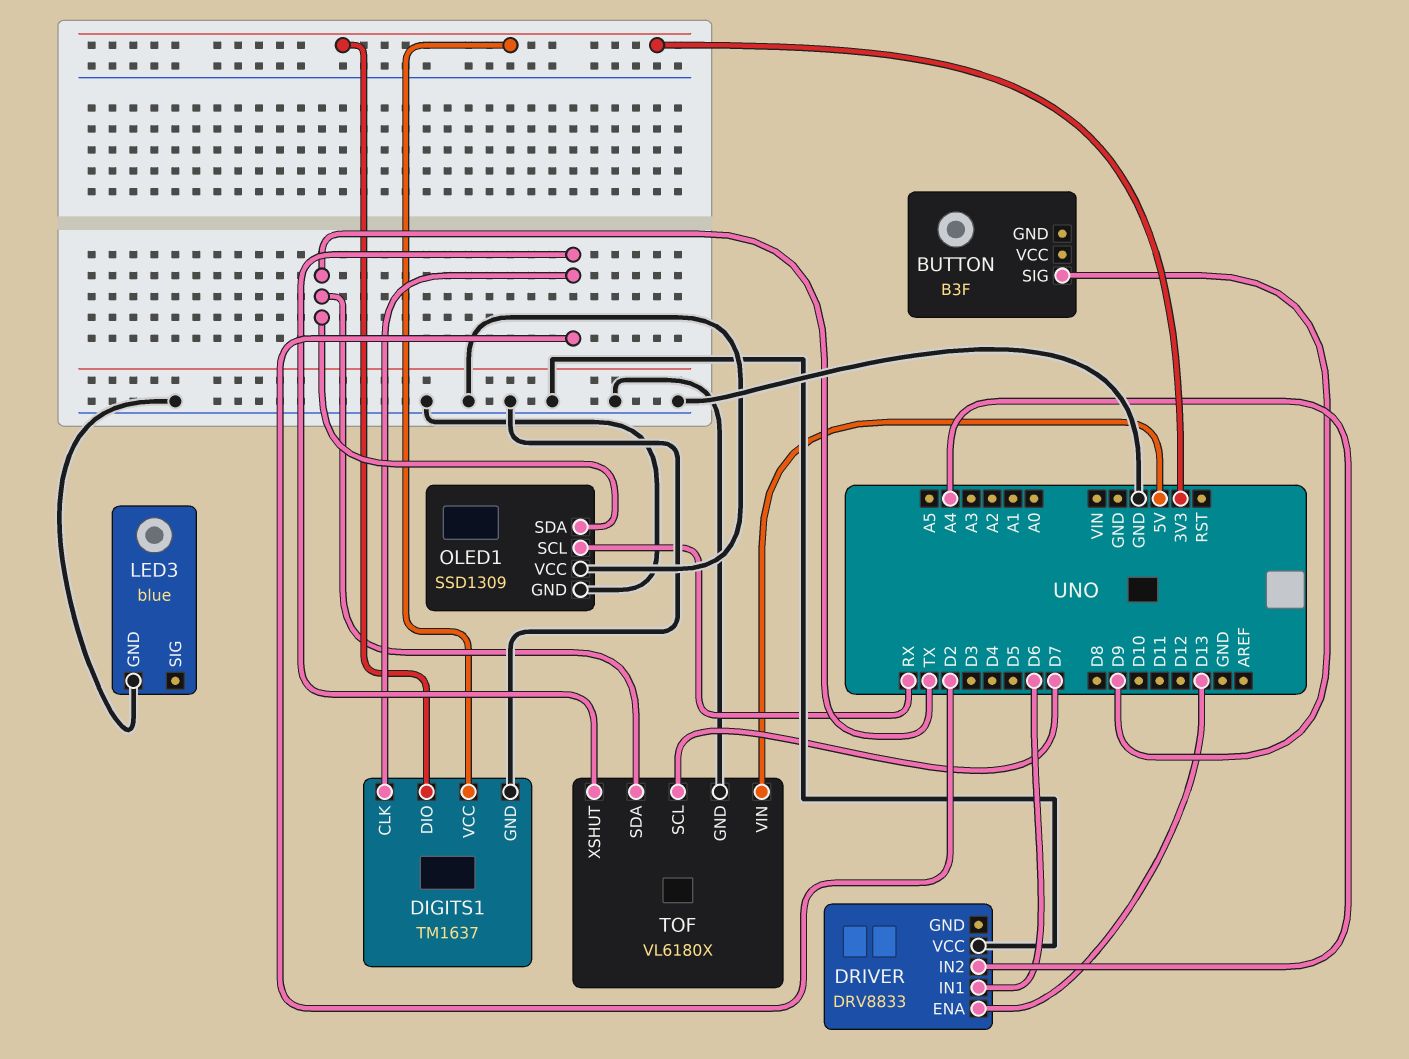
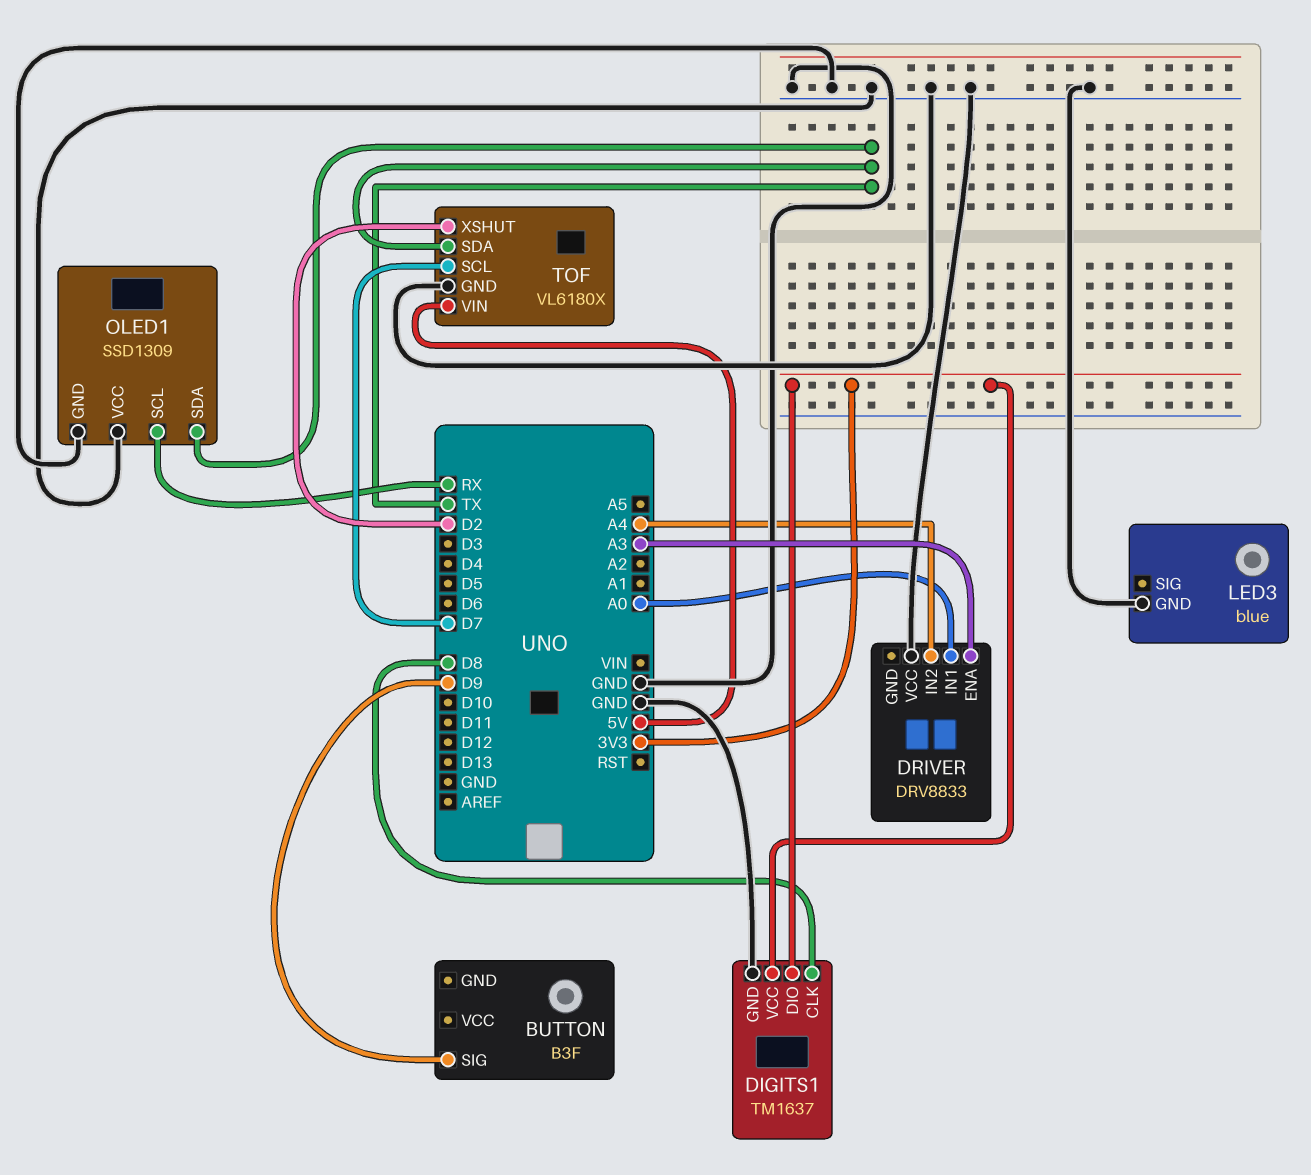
DIGITS1 pin CLK: D2 -> D8
DRIVER pin ENA: D13 -> A3
DRIVER pin IN1: D6 -> A0

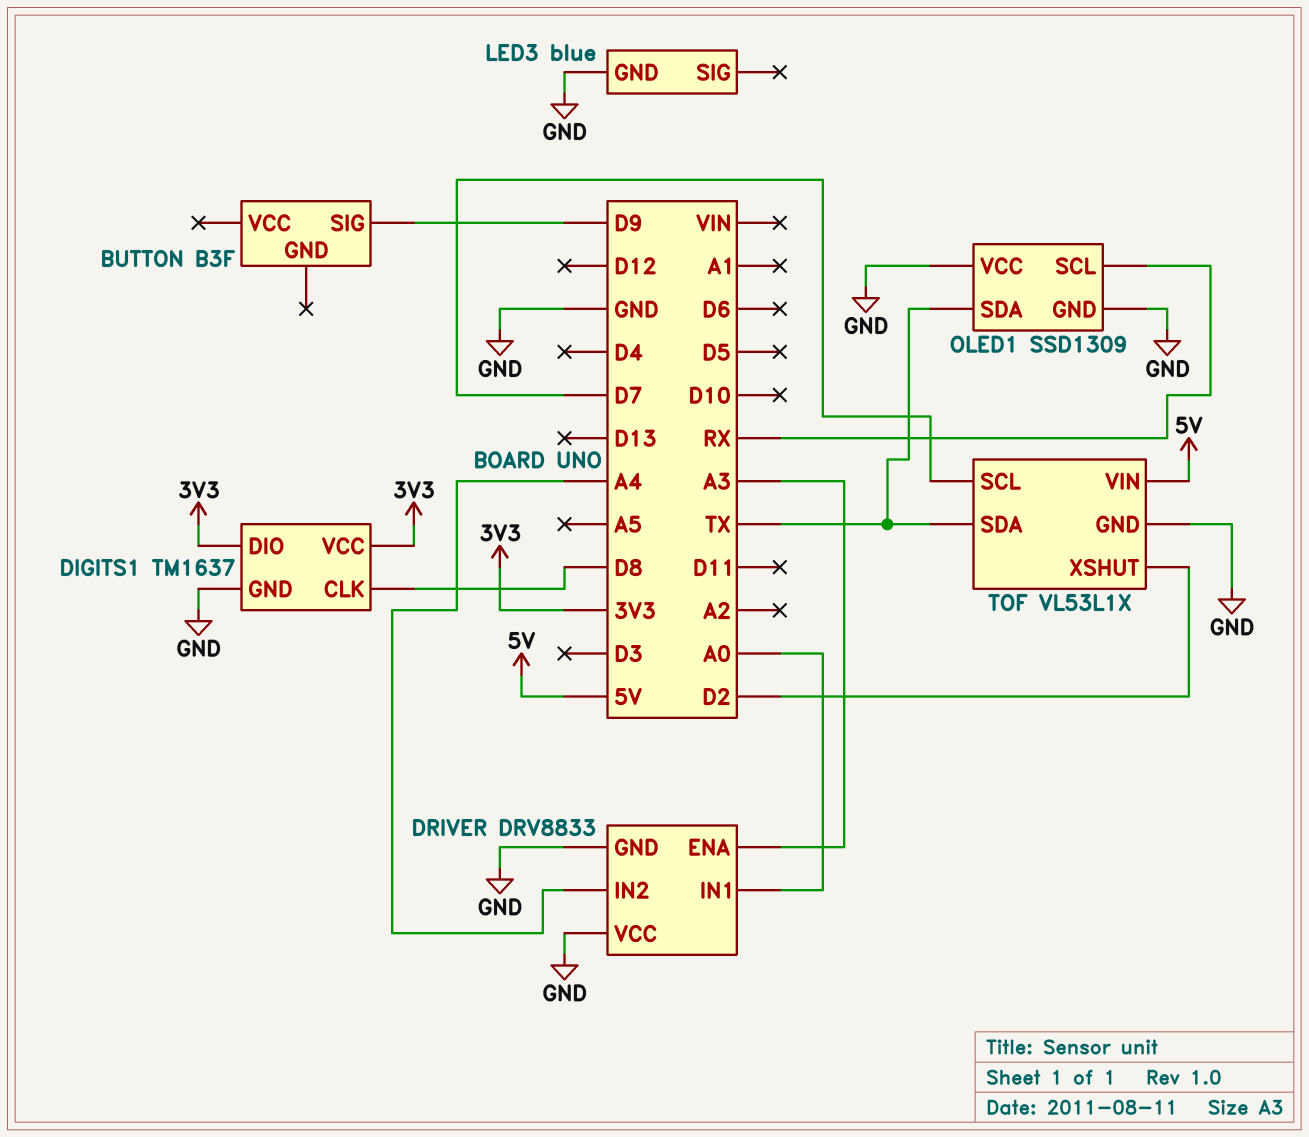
DRIVER pin GND: none -> GND
TOF: VL6180X -> VL53L1X

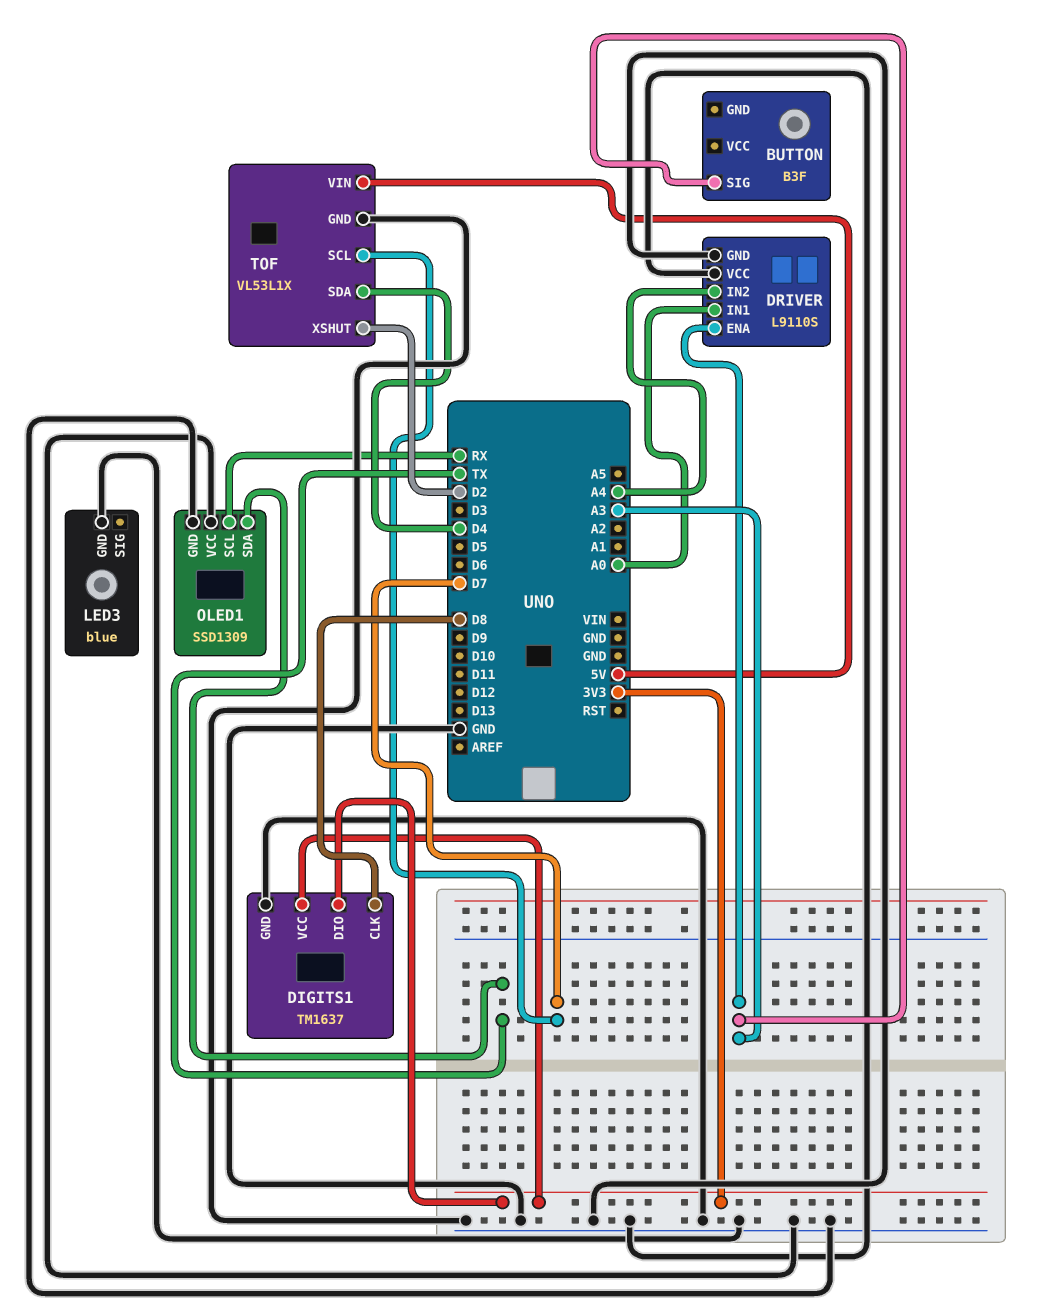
BUTTON pin SIG: D9 -> A3
DRIVER: DRV8833 -> L9110S
TOF pin SDA: TX -> D4

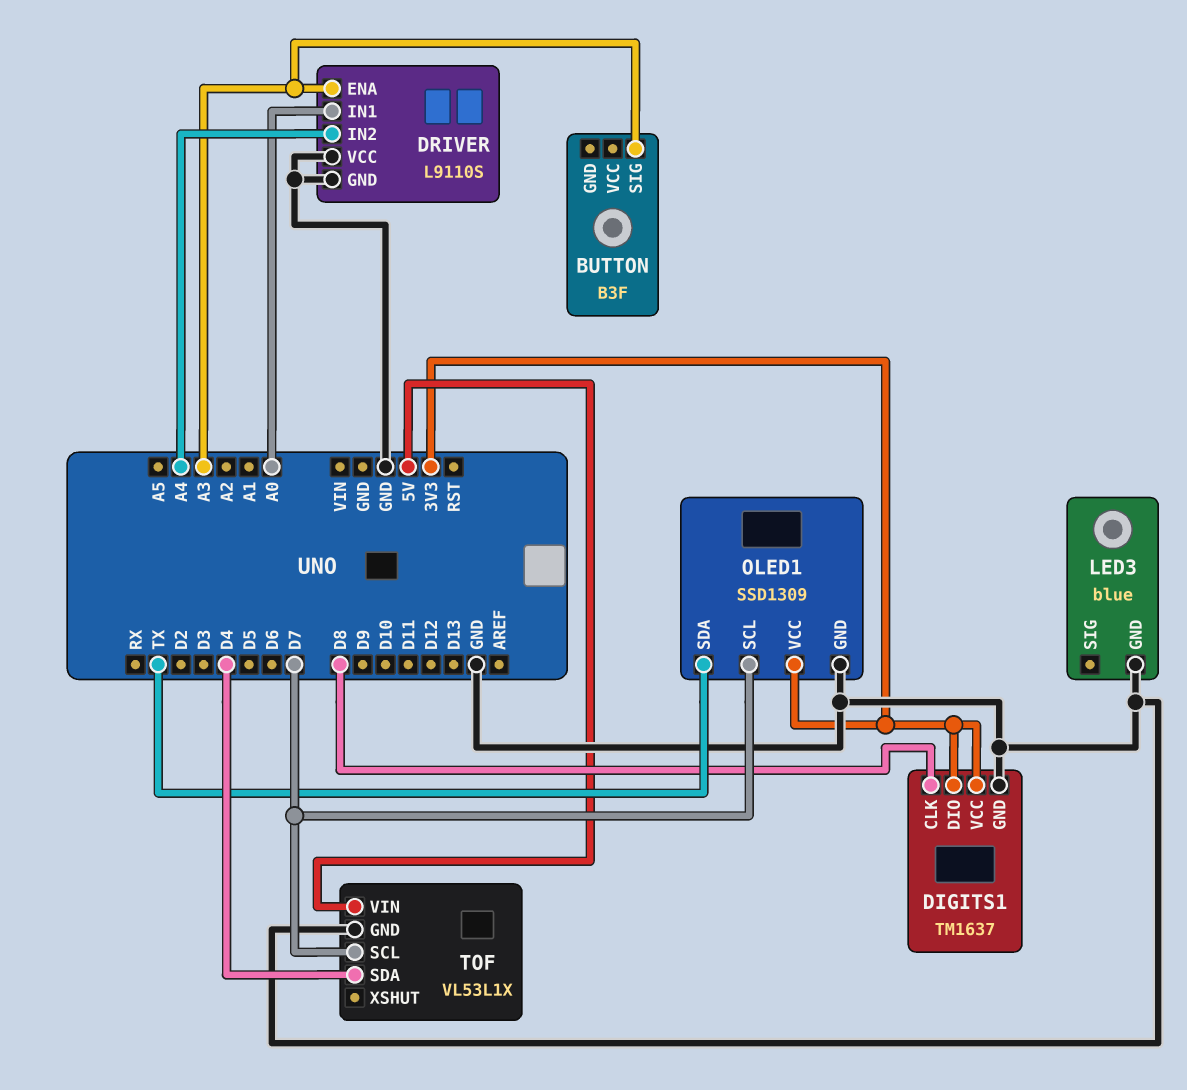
OLED1 pin SCL: RX -> D7
OLED1 pin VCC: GND -> 3V3
TOF pin XSHUT: D2 -> none

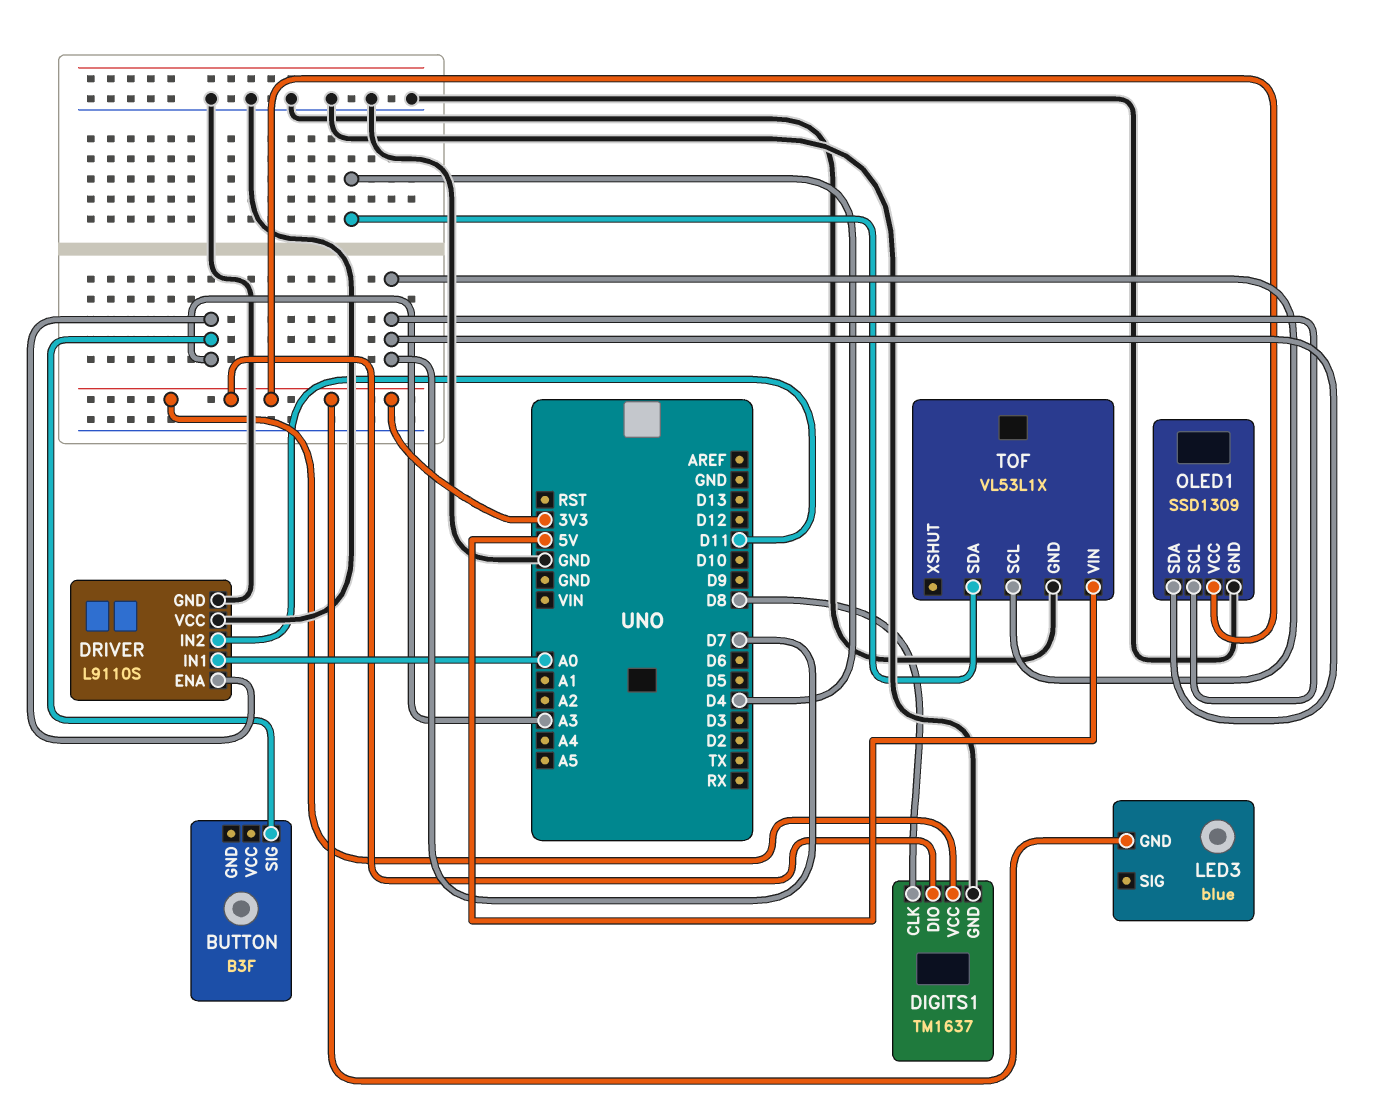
DRIVER pin IN2: A4 -> D11
LED3 pin GND: GND -> 3V3
OLED1 pin SDA: TX -> D7

